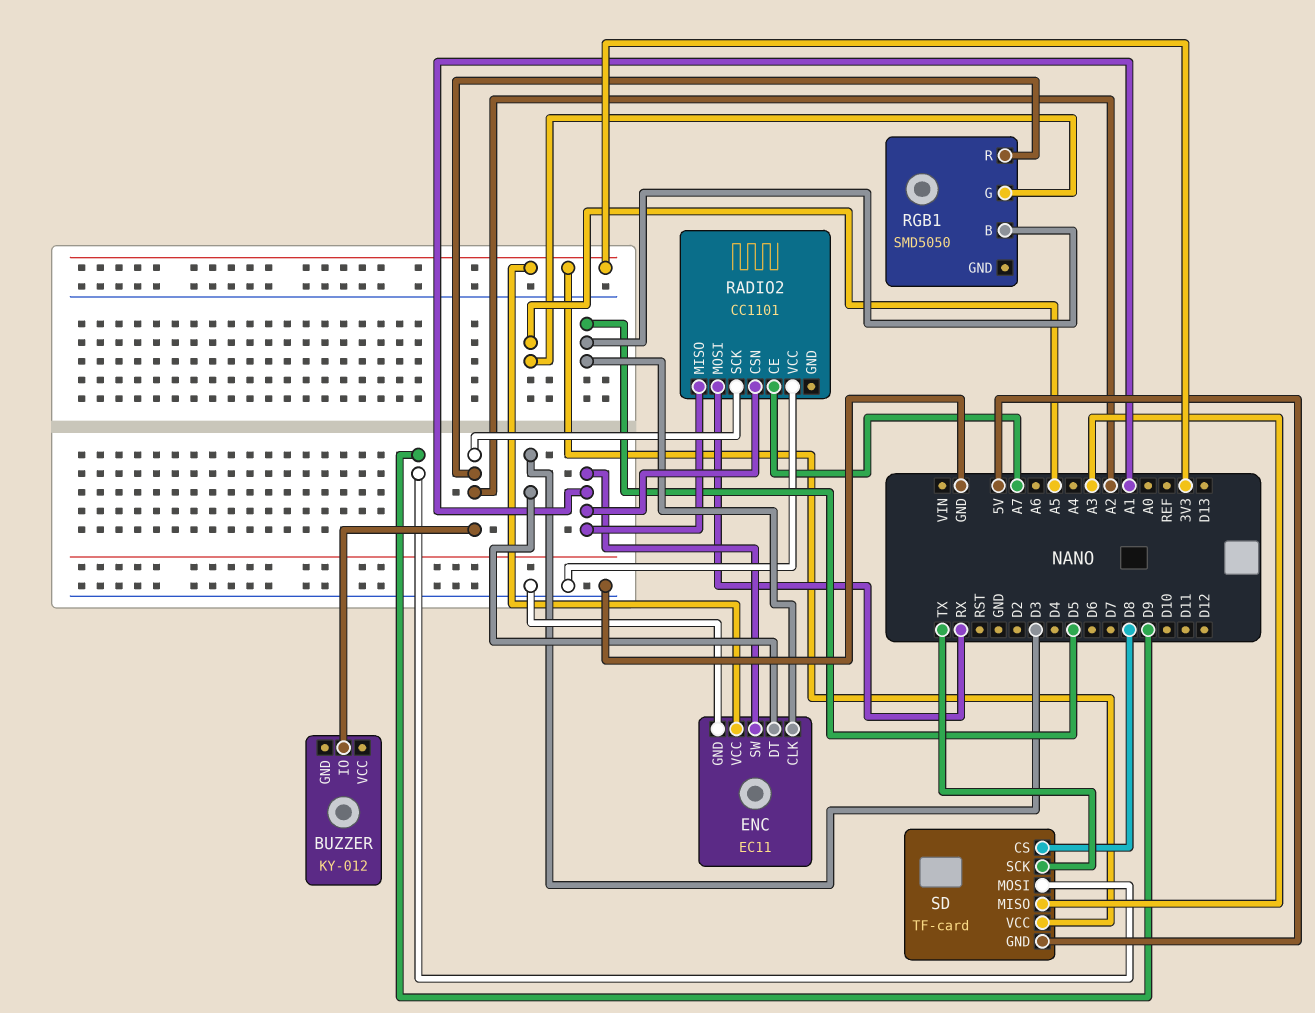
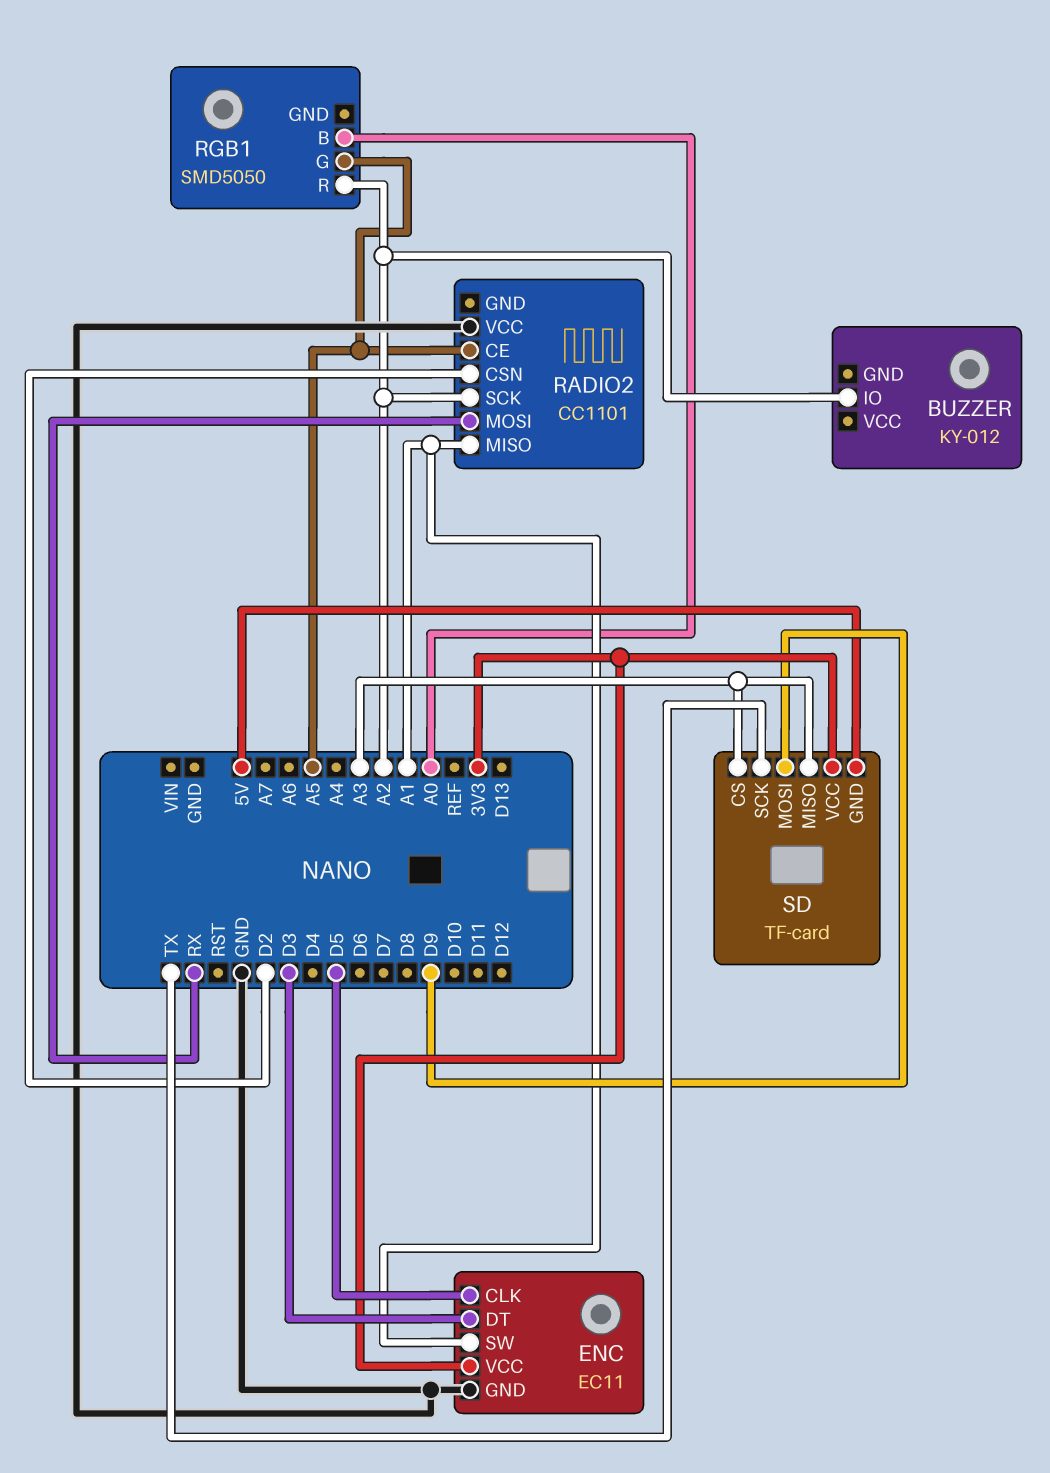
RADIO2 pin CE: A7 -> A5
RADIO2 pin CSN: A1 -> D2
RGB1 pin B: D5 -> A0
SD pin CS: D8 -> A3

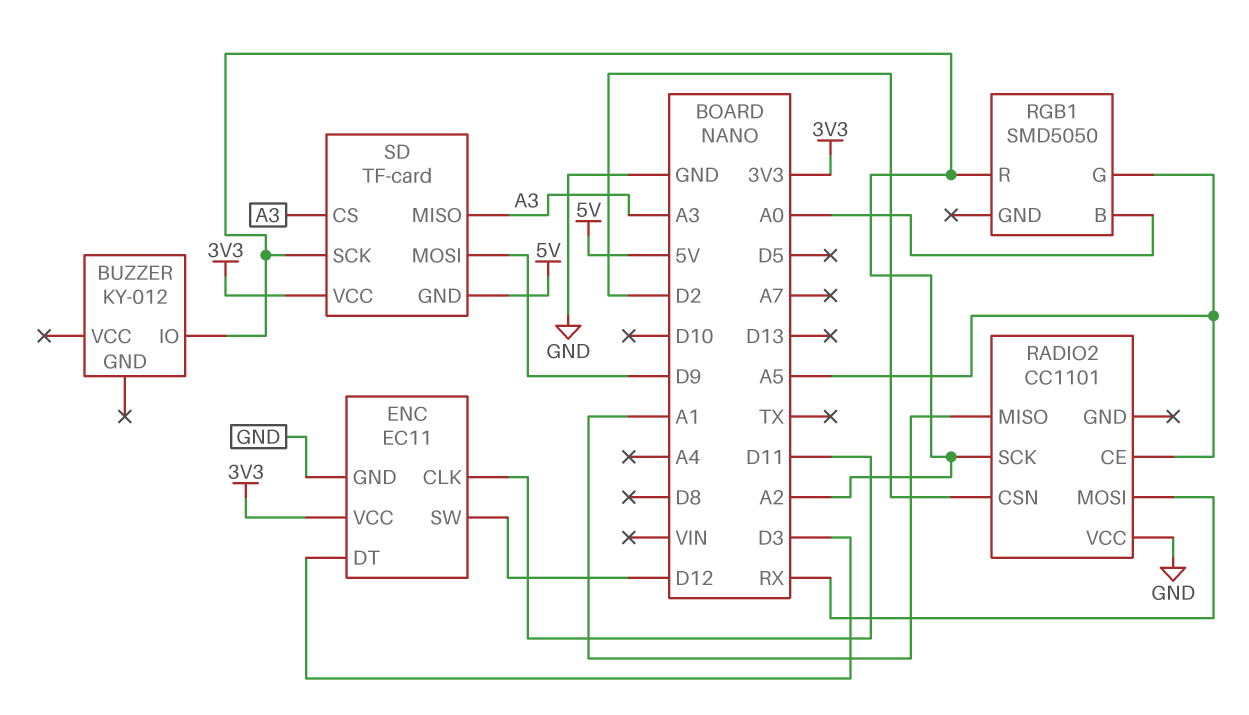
ENC pin CLK: D5 -> D11
ENC pin SW: A1 -> D12
SD pin SCK: TX -> A2

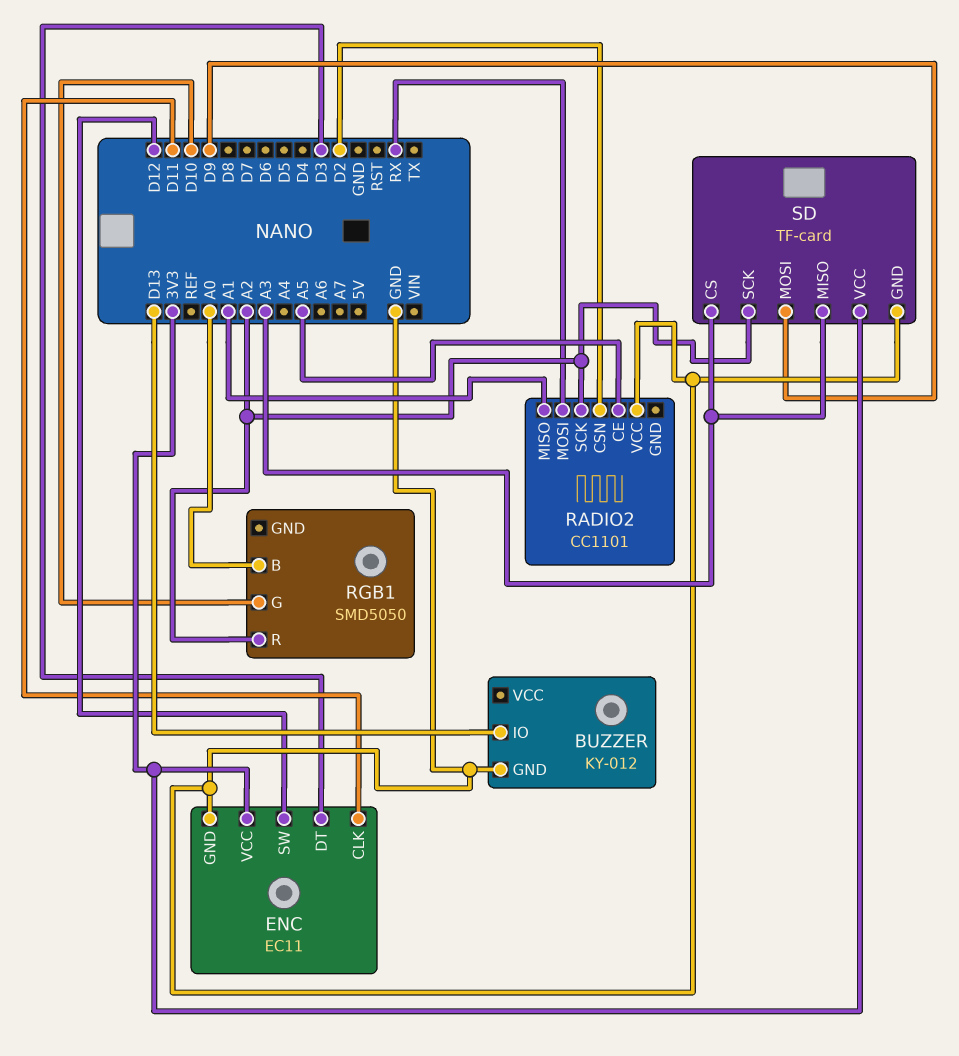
BUZZER pin GND: none -> GND
BUZZER pin IO: A2 -> D13
RGB1 pin G: A5 -> D10
SD pin GND: 5V -> GND

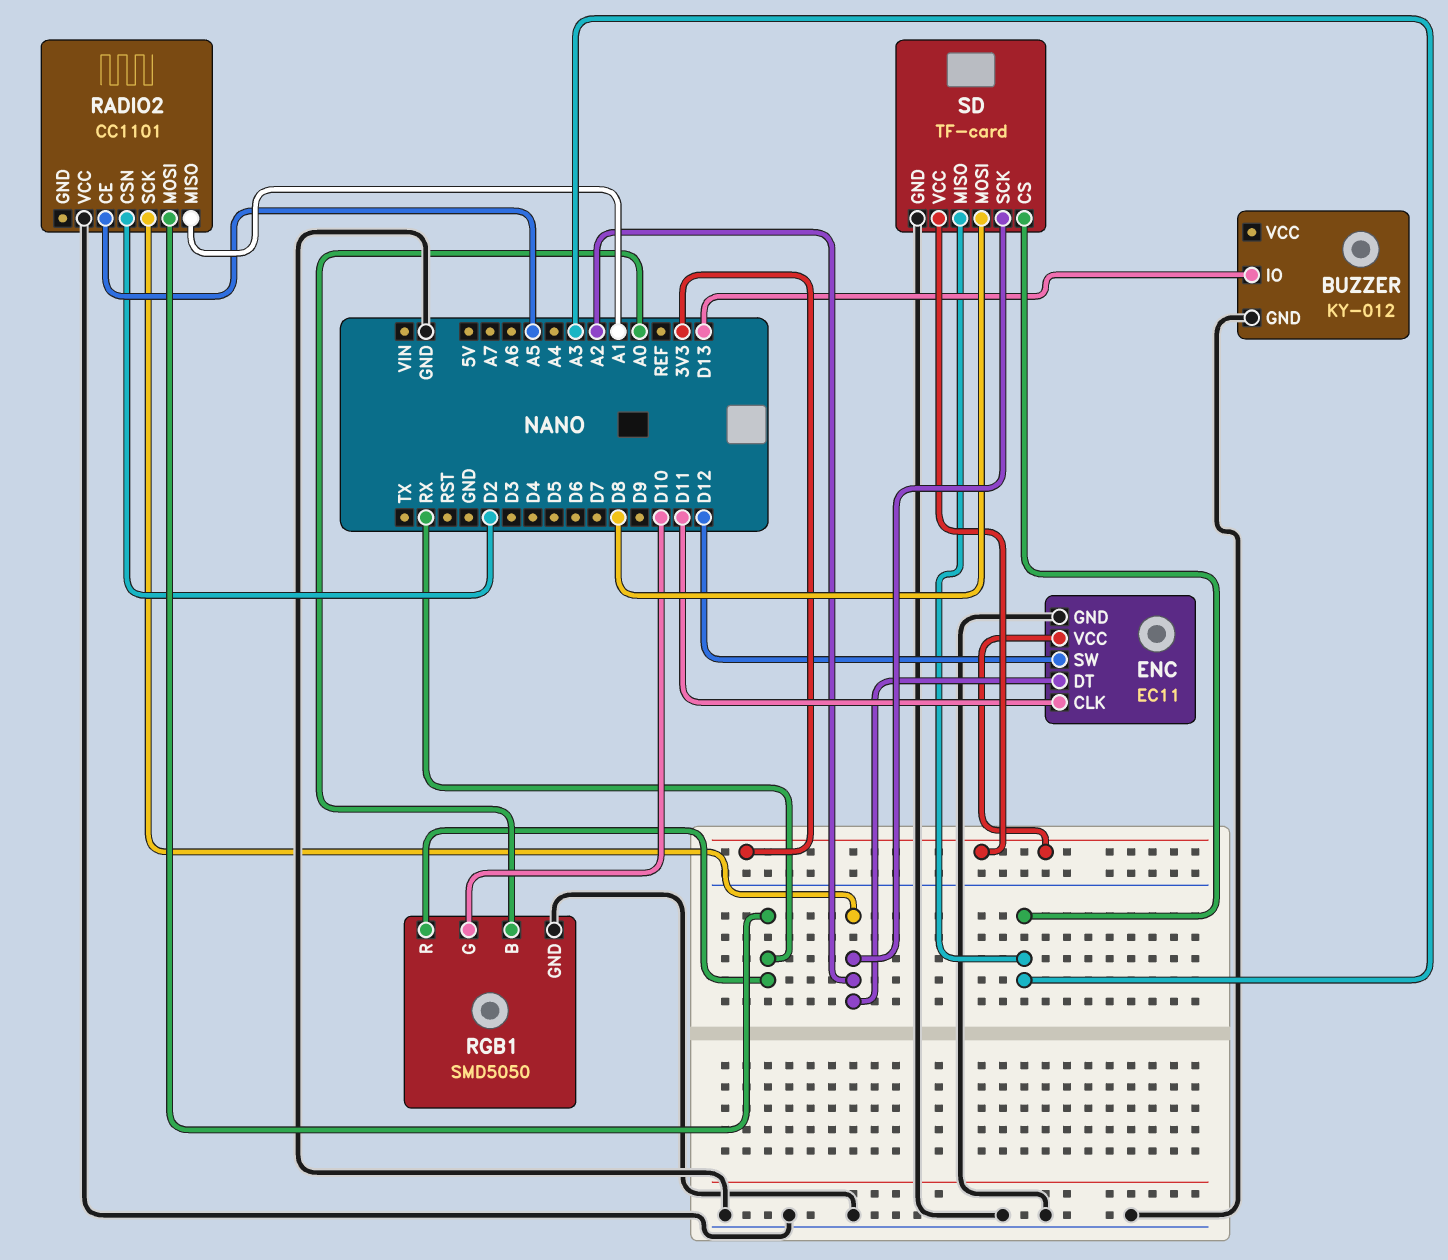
ENC pin DT: D3 -> A2
RGB1 pin GND: none -> GND
RGB1 pin R: A2 -> RX
SD pin MOSI: D9 -> D8

